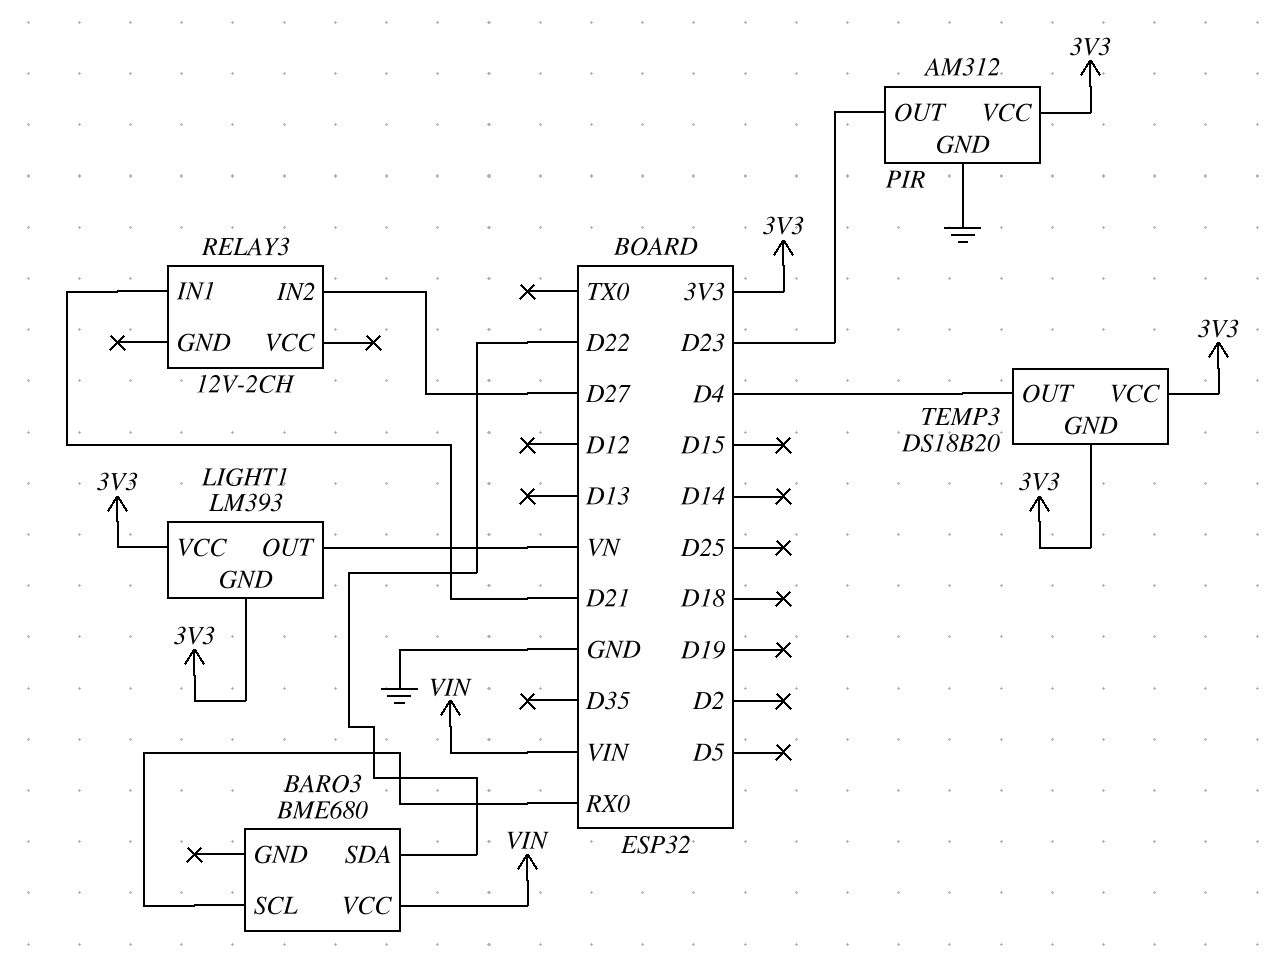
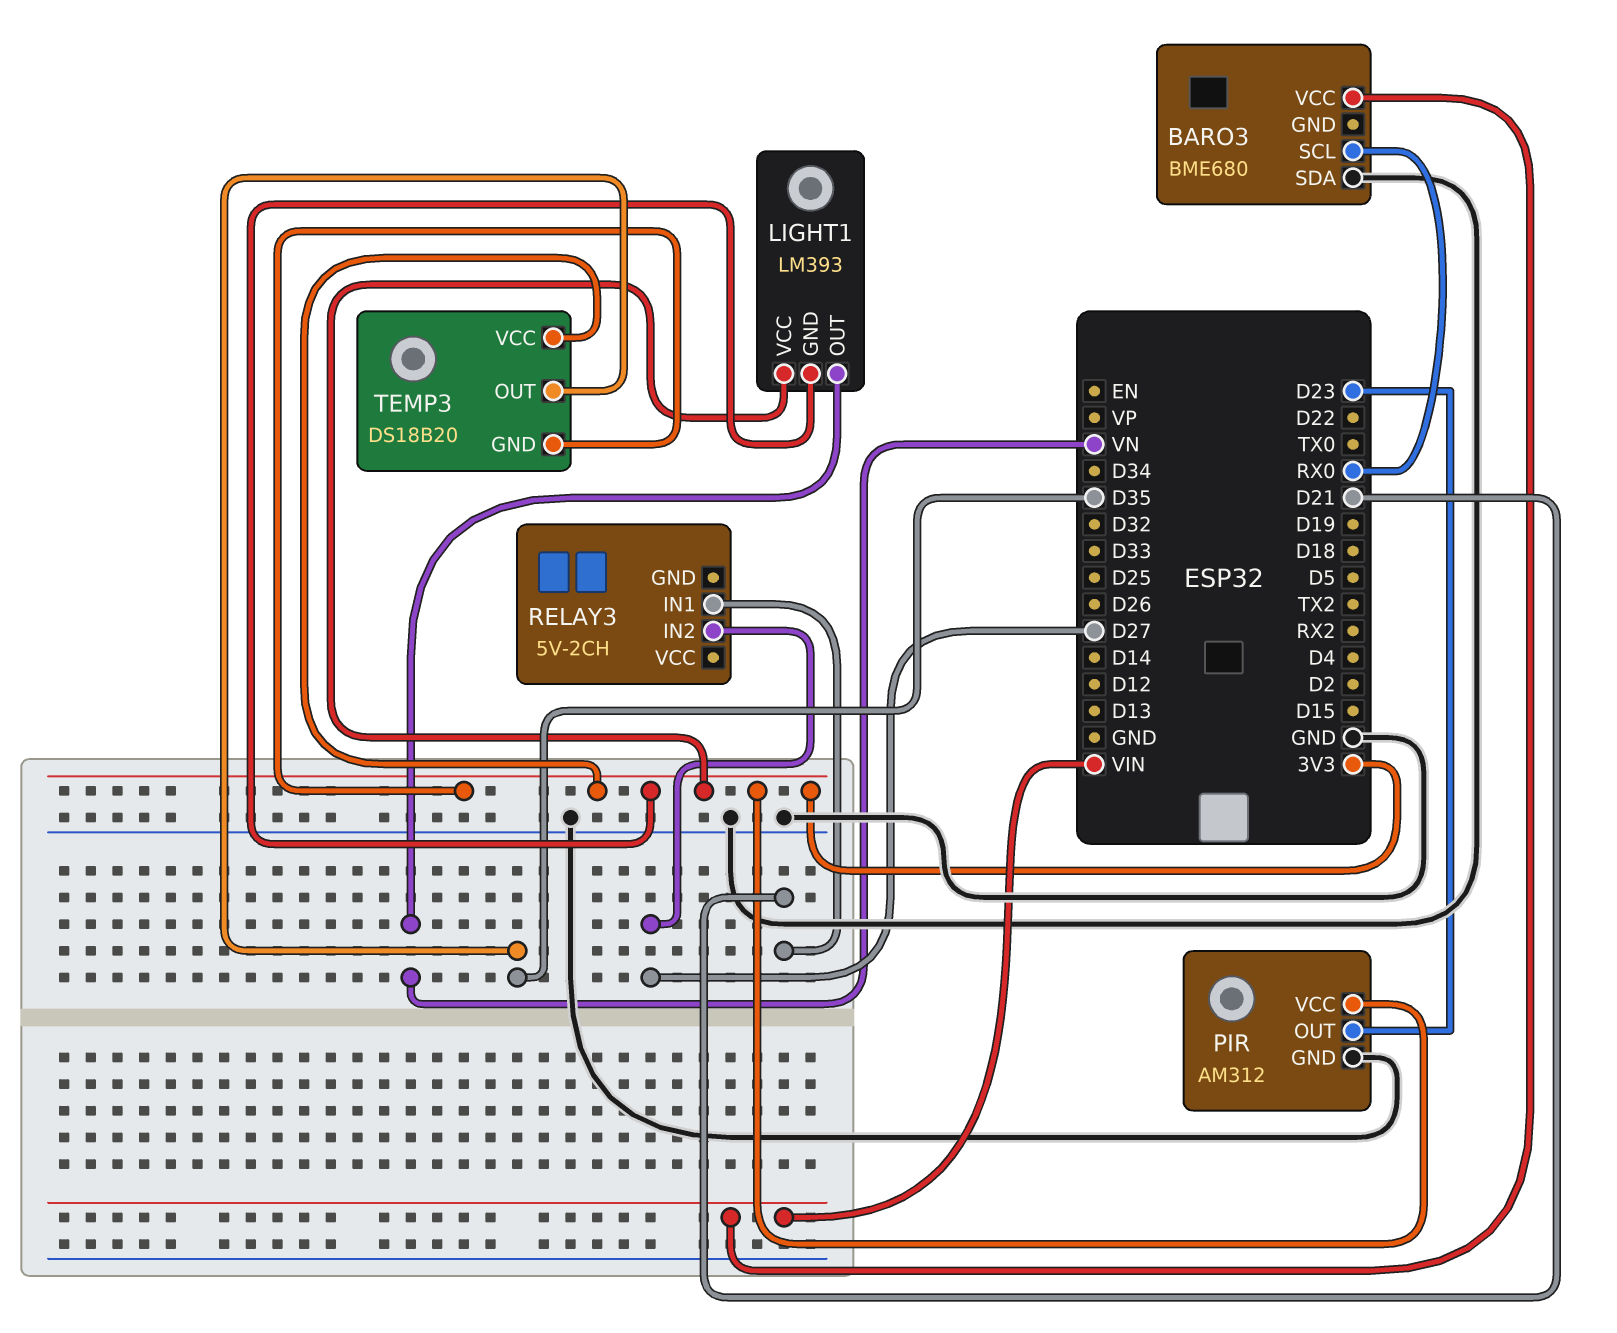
BARO3 pin SDA: D22 -> GND
RELAY3: 12V-2CH -> 5V-2CH
TEMP3 pin OUT: D4 -> D35

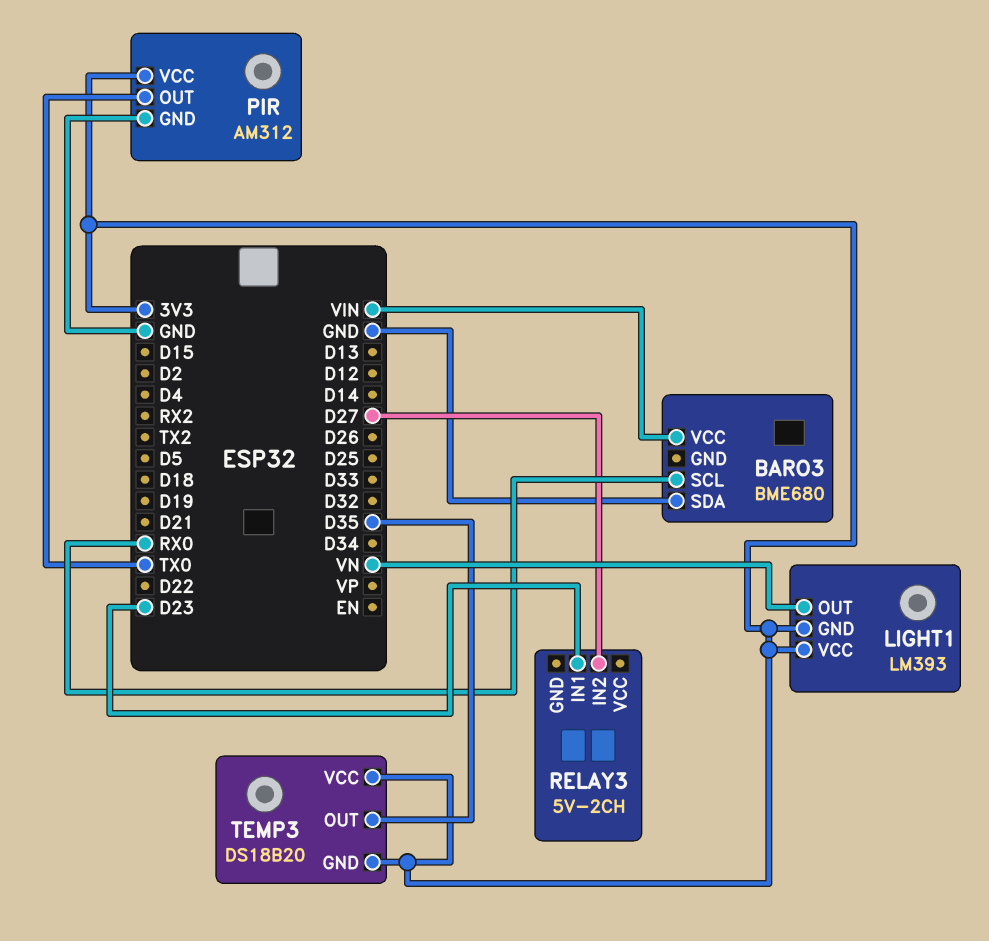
PIR pin OUT: D23 -> TX0
RELAY3 pin IN1: D21 -> D23

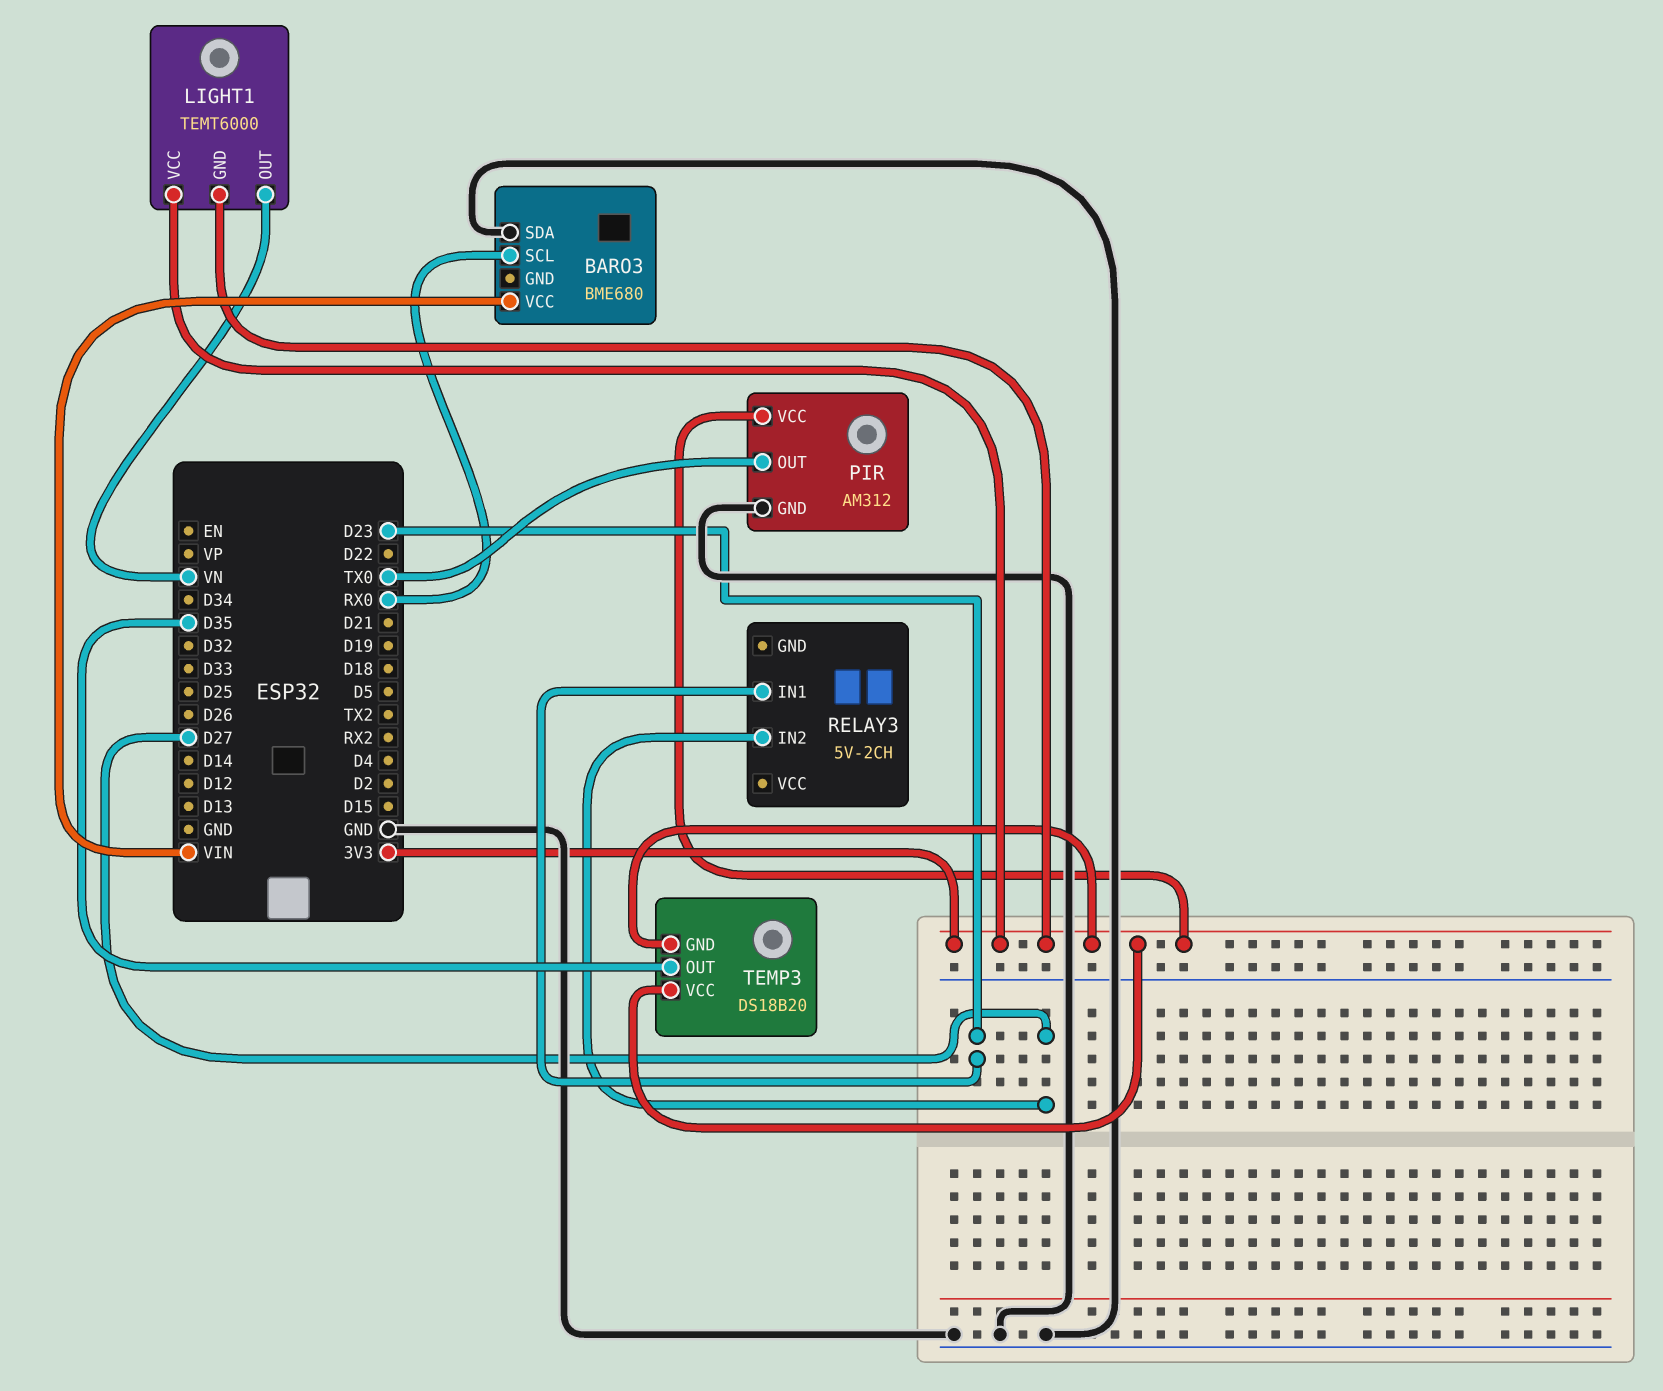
LIGHT1: LM393 -> TEMT6000

